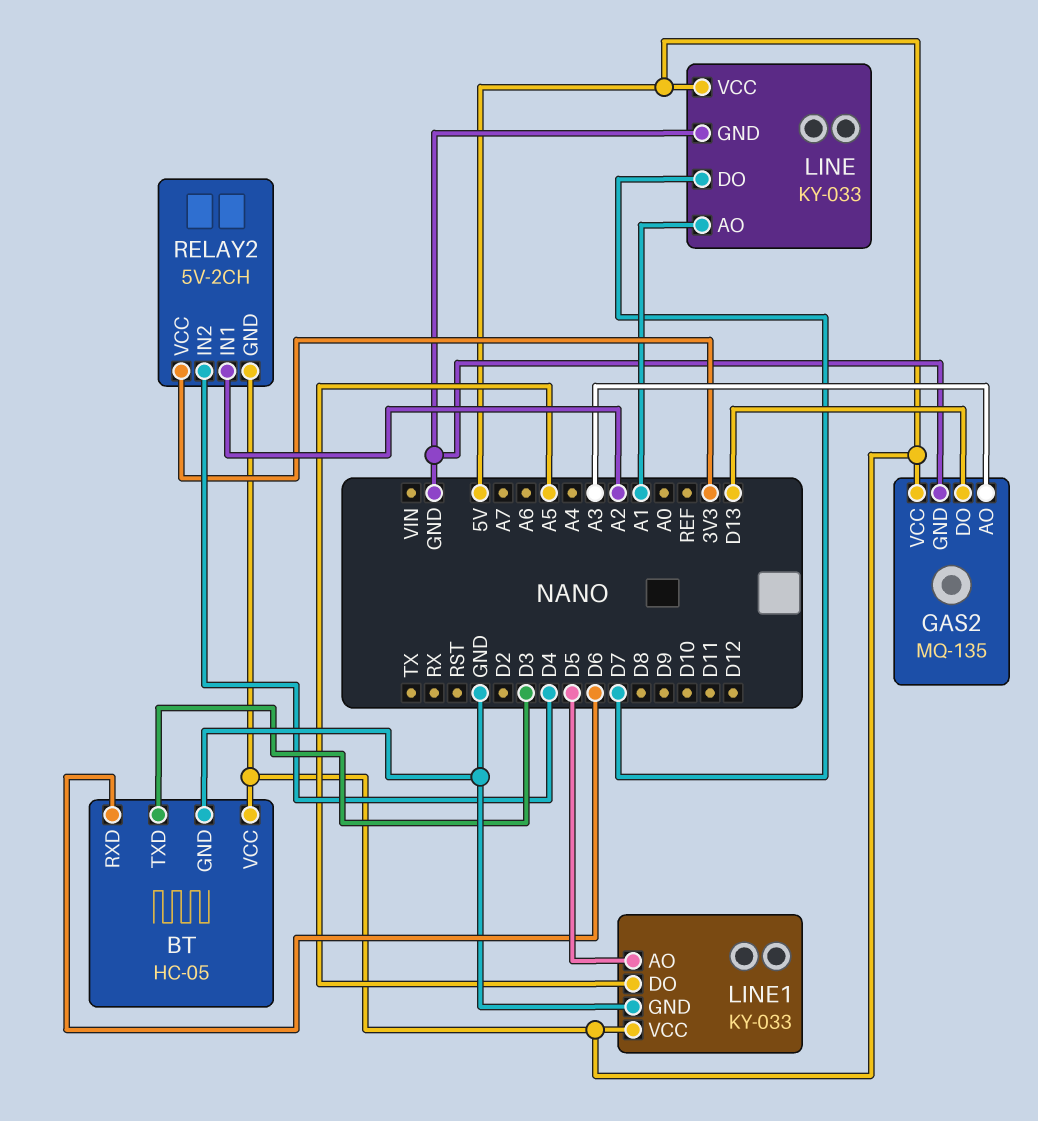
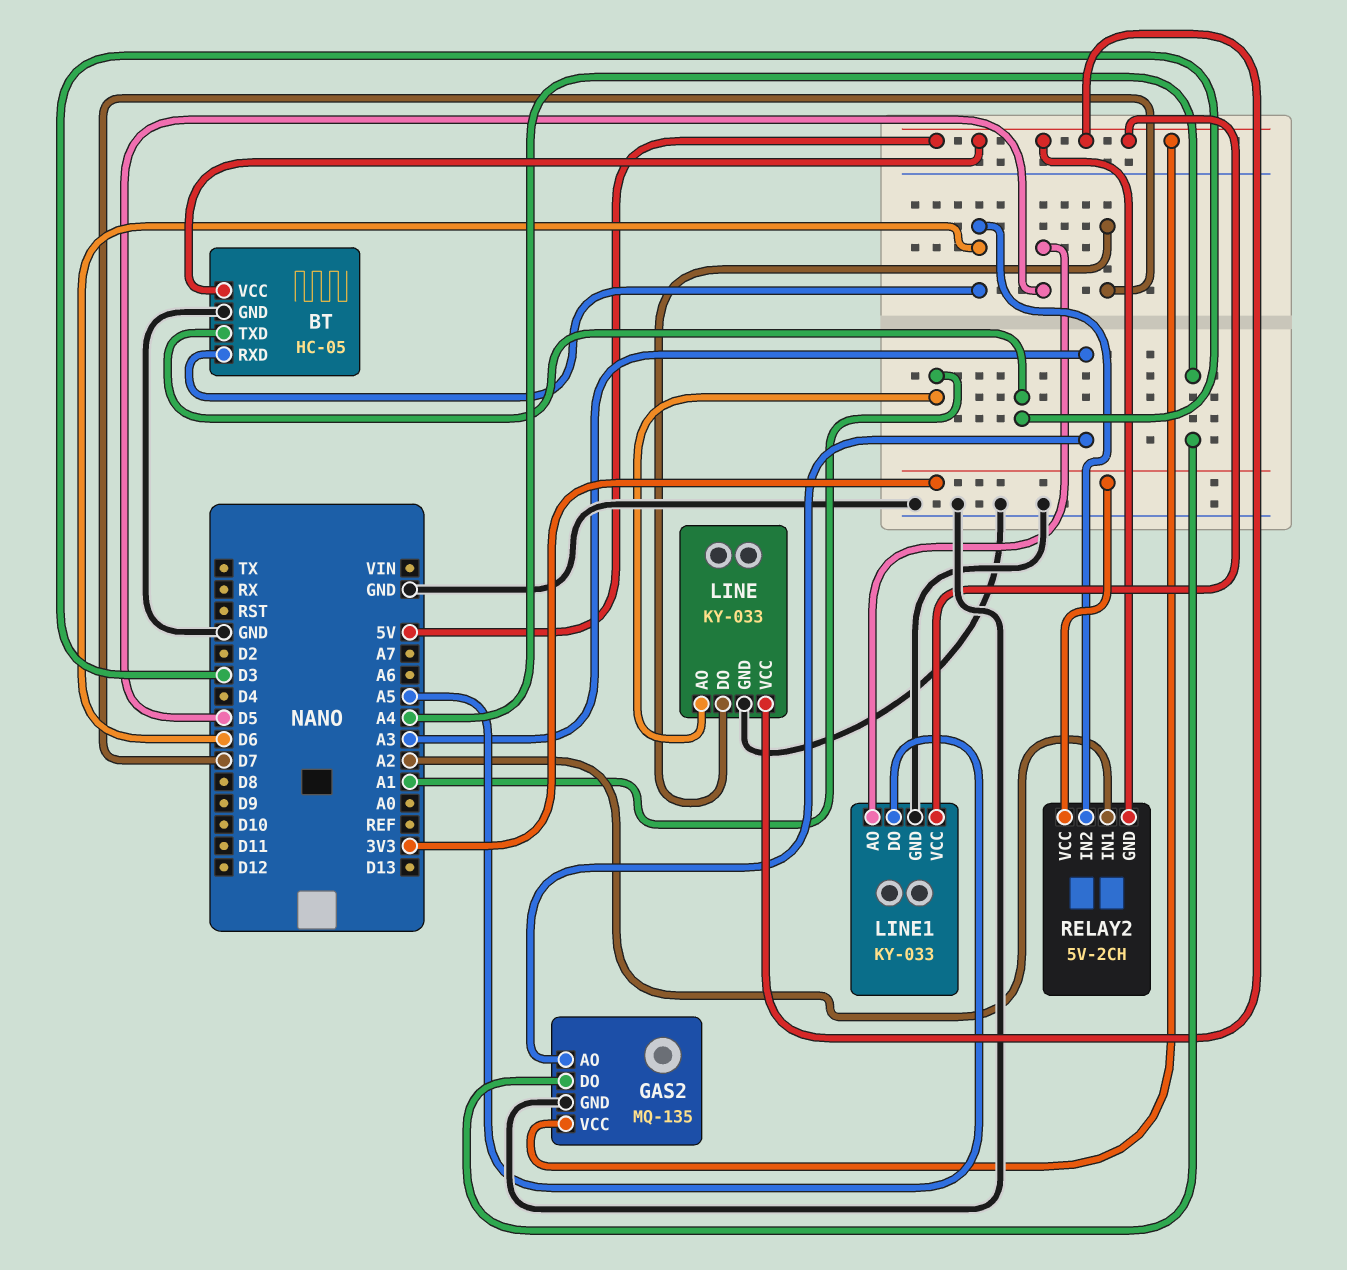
GAS2 pin DO: D13 -> A4
RELAY2 pin IN2: D4 -> D6

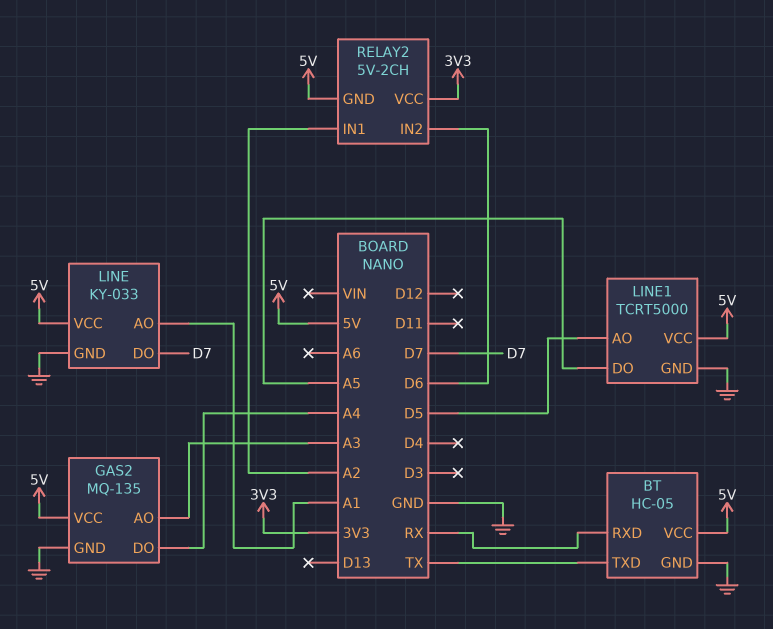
BT pin RXD: D6 -> RX
BT pin TXD: D3 -> TX
LINE1: KY-033 -> TCRT5000

